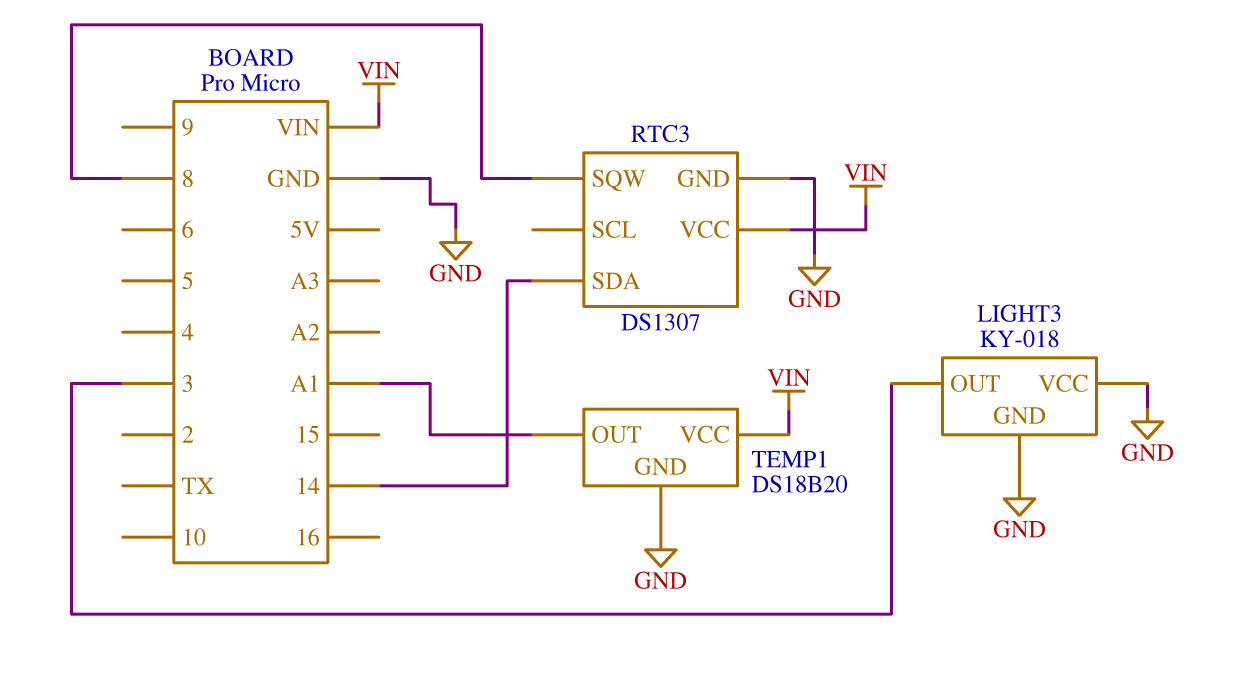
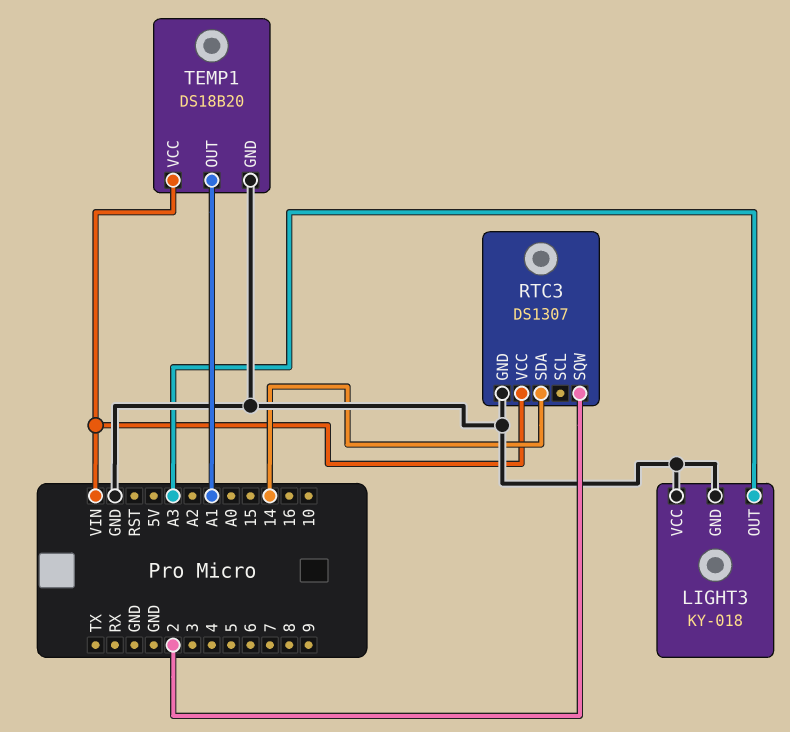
LIGHT3 pin OUT: 3 -> A3
RTC3 pin SQW: 8 -> 2

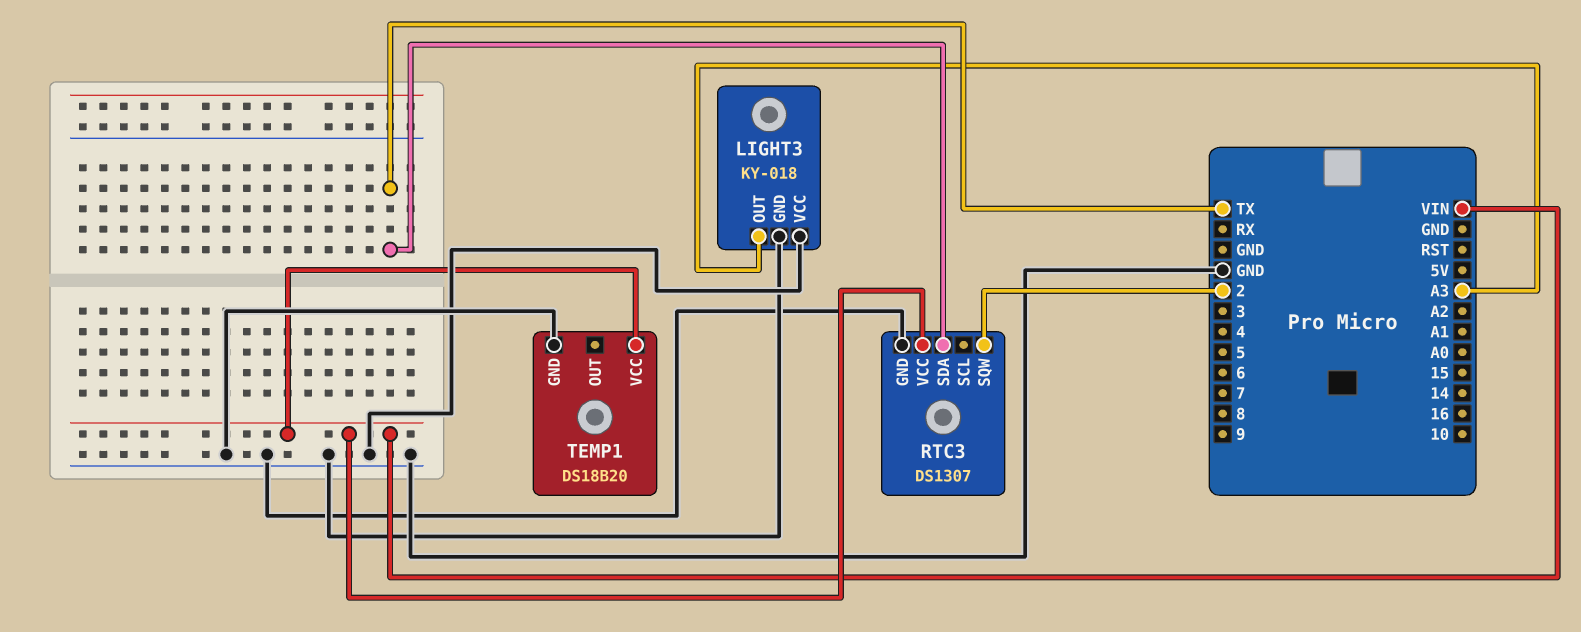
RTC3 pin SDA: 14 -> TX
TEMP1 pin OUT: A1 -> none

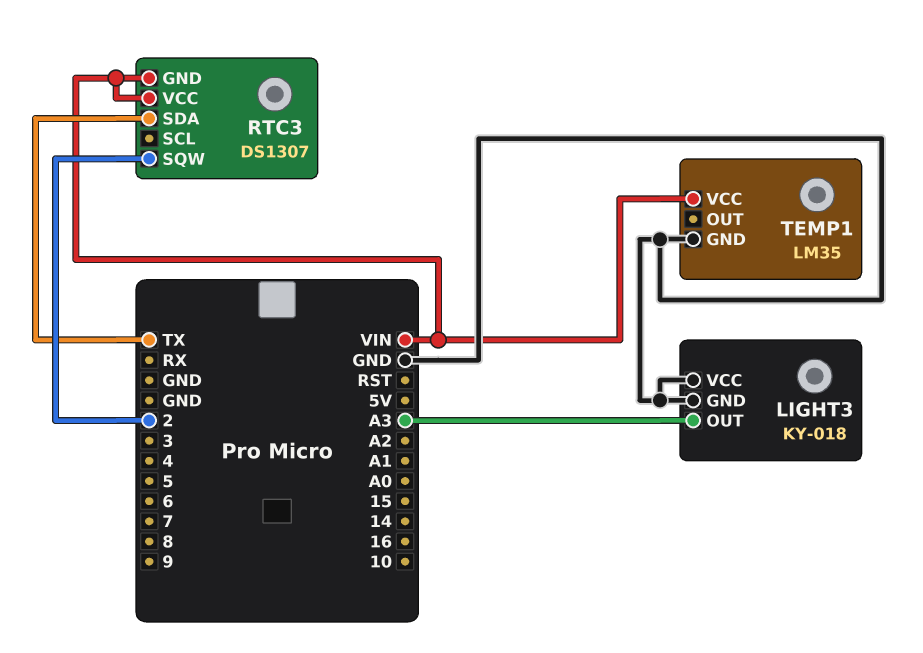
RTC3 pin GND: GND -> VIN
TEMP1: DS18B20 -> LM35

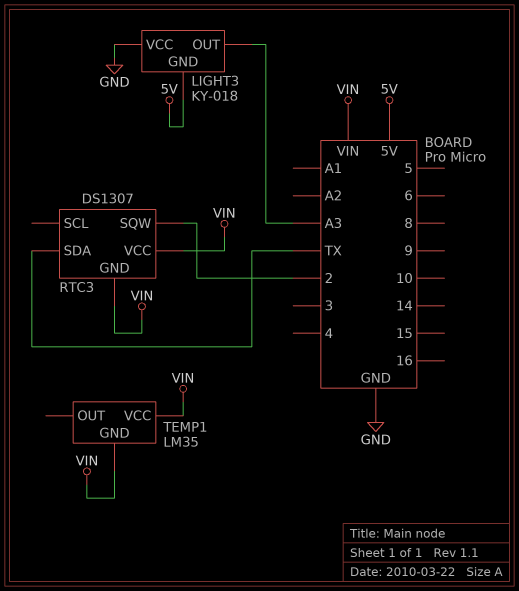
LIGHT3 pin GND: GND -> 5V
TEMP1 pin GND: GND -> VIN

